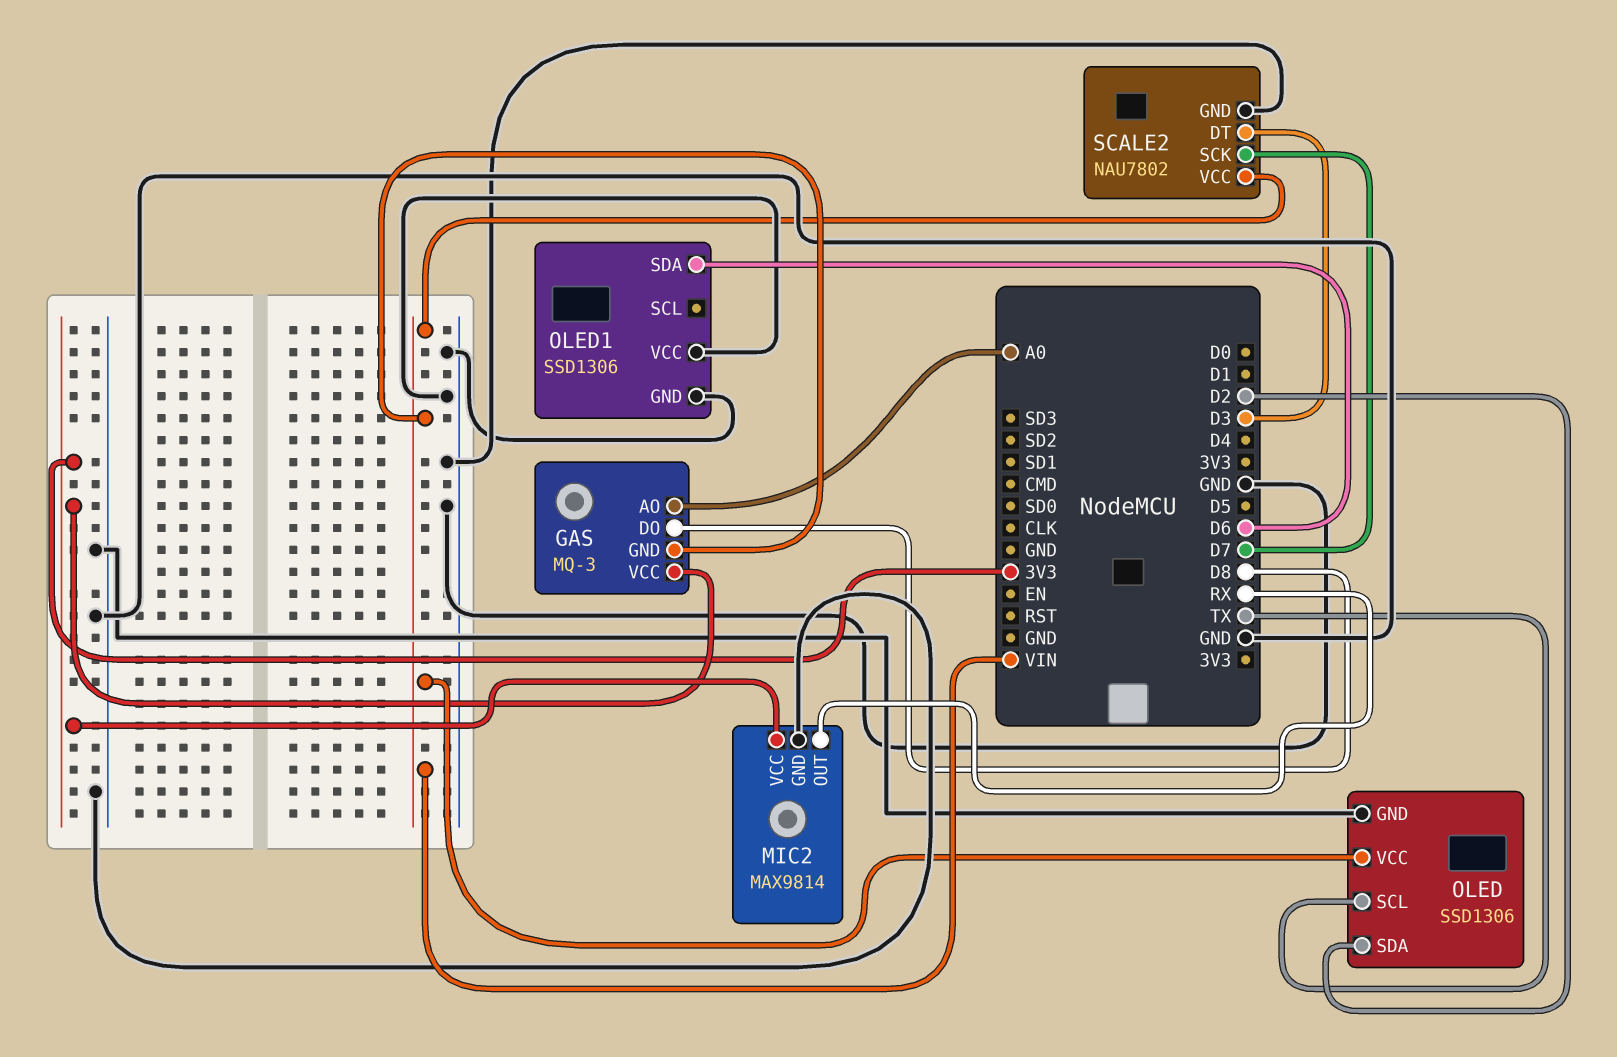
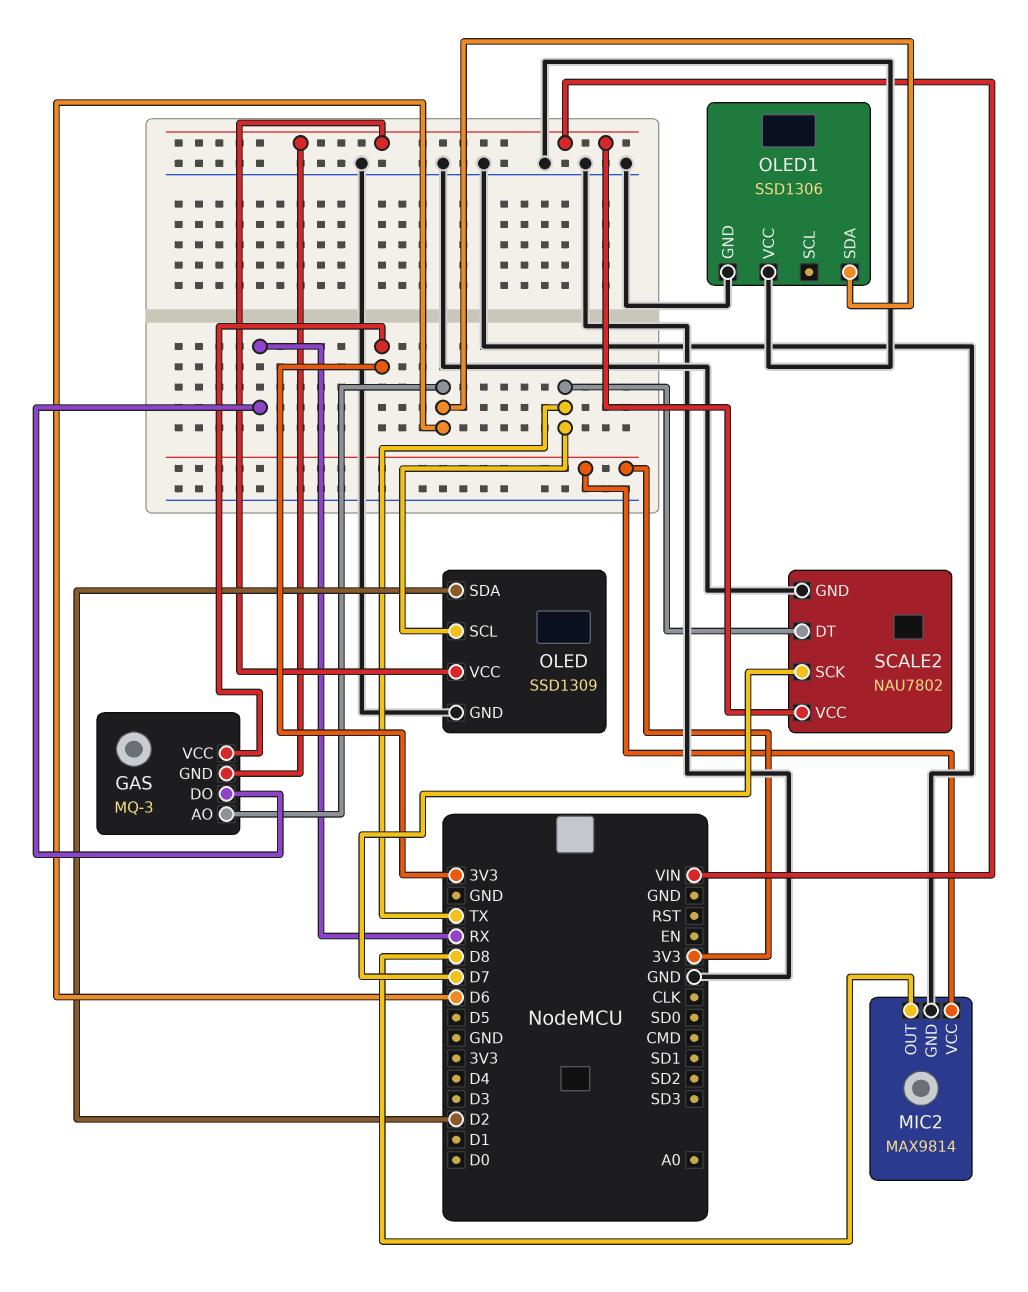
GAS pin AO: A0 -> D6
GAS pin DO: D8 -> RX
MIC2 pin OUT: RX -> D8
OLED: SSD1306 -> SSD1309
SCALE2 pin DT: D3 -> TX

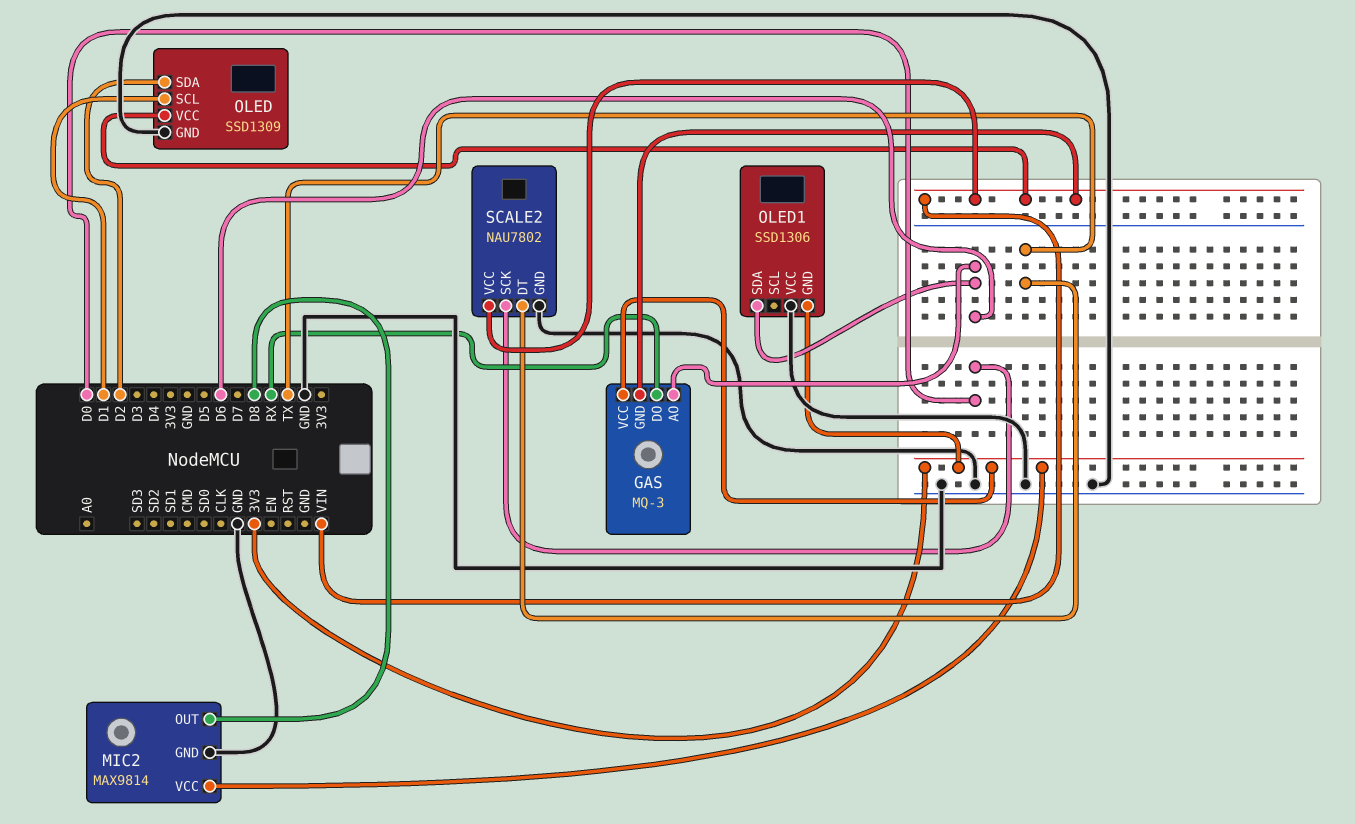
OLED pin SCL: TX -> D1
OLED1 pin GND: GND -> 3V3
SCALE2 pin SCK: D7 -> D0

